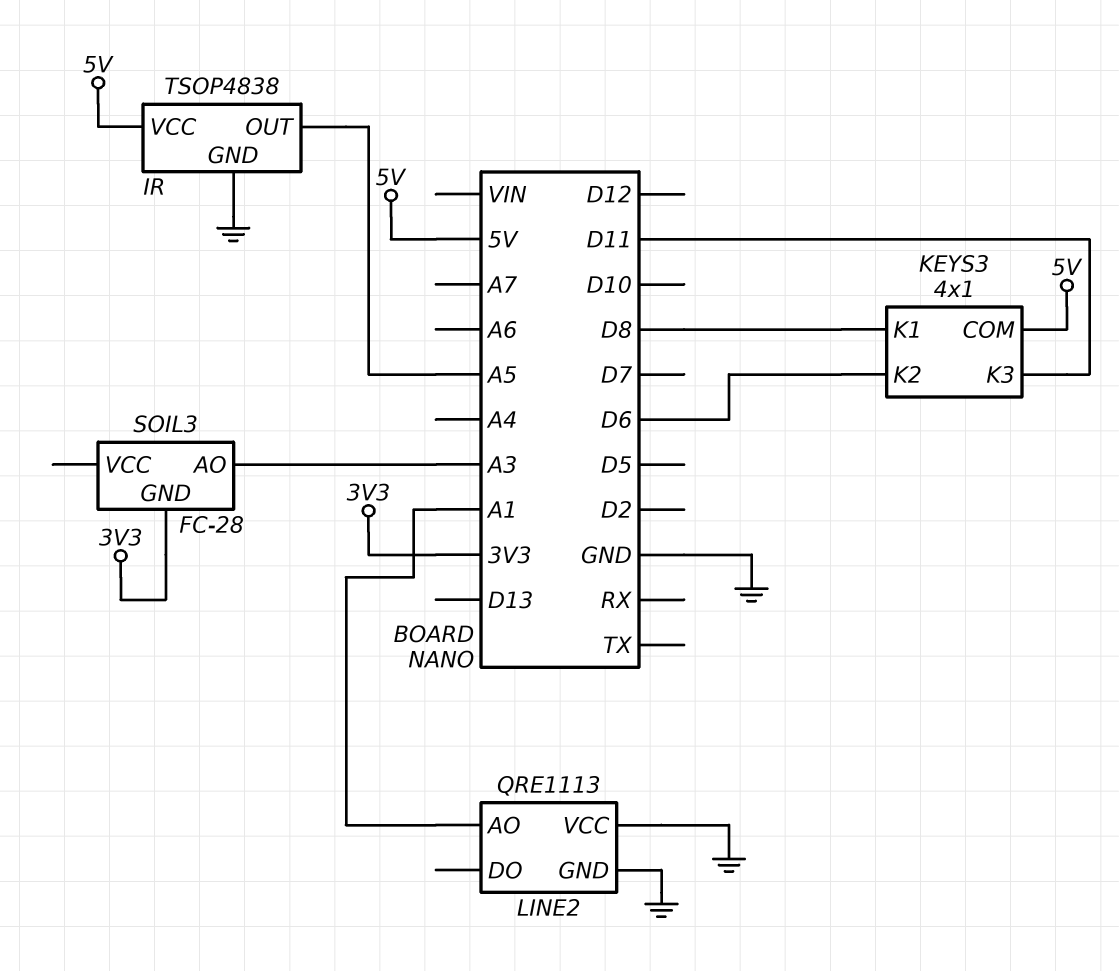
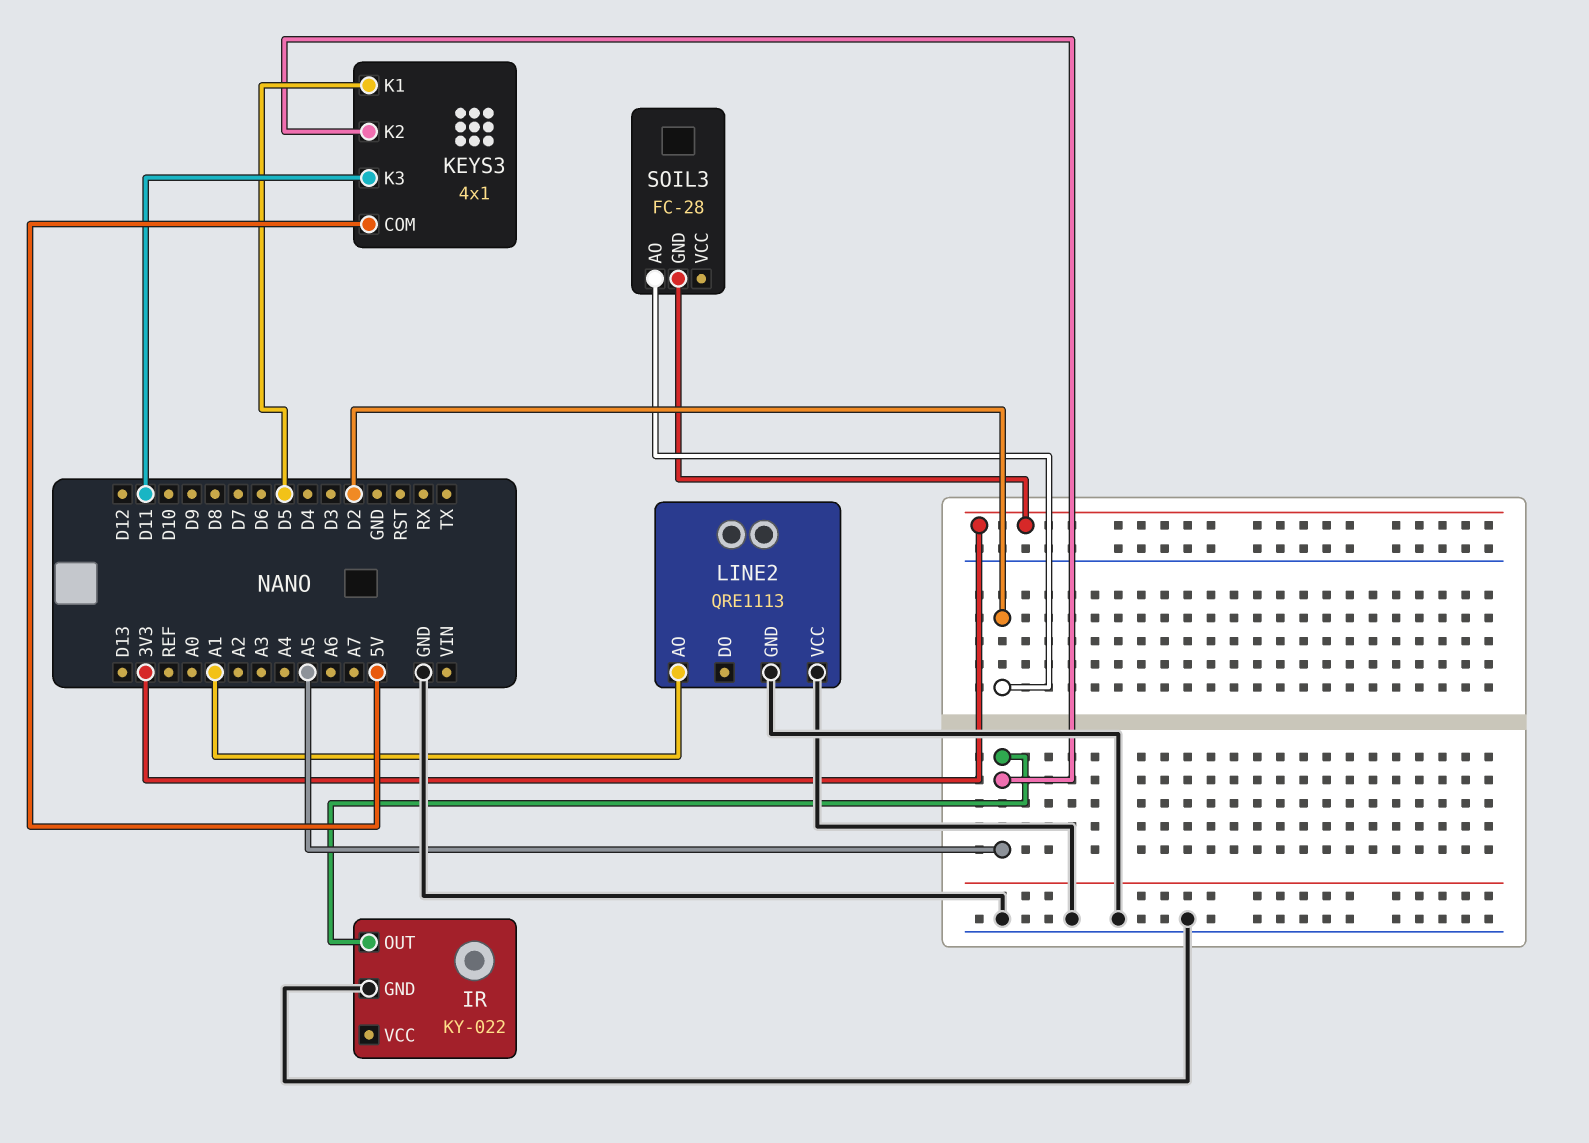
IR: TSOP4838 -> KY-022
IR pin VCC: 5V -> none
KEYS3 pin K1: D8 -> D5
KEYS3 pin K2: D6 -> A5
SOIL3 pin AO: A3 -> D2

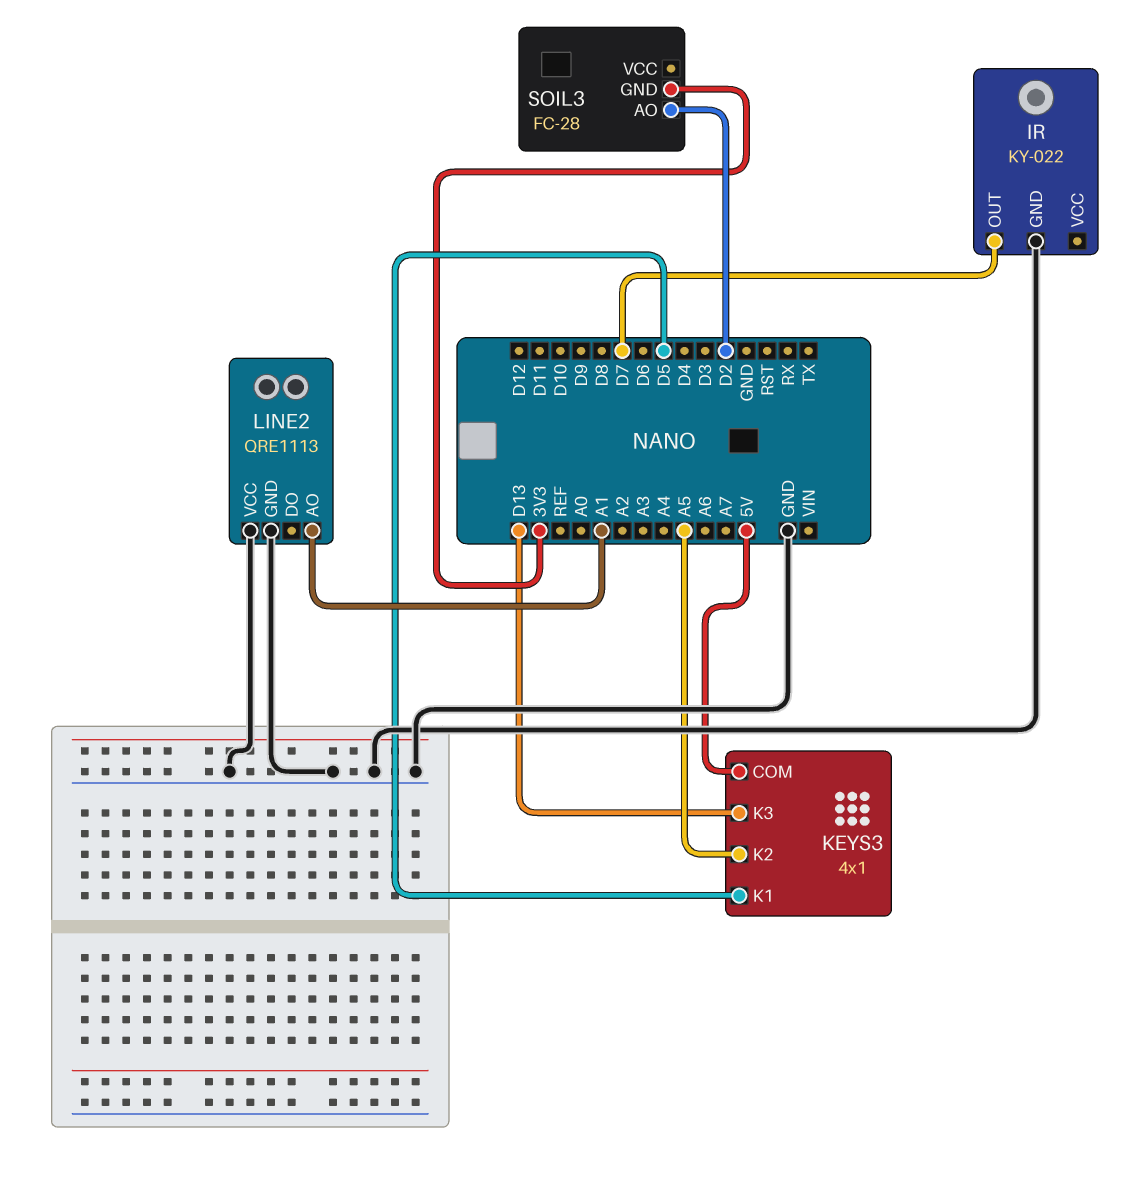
IR pin OUT: A5 -> D7
KEYS3 pin K3: D11 -> D13

